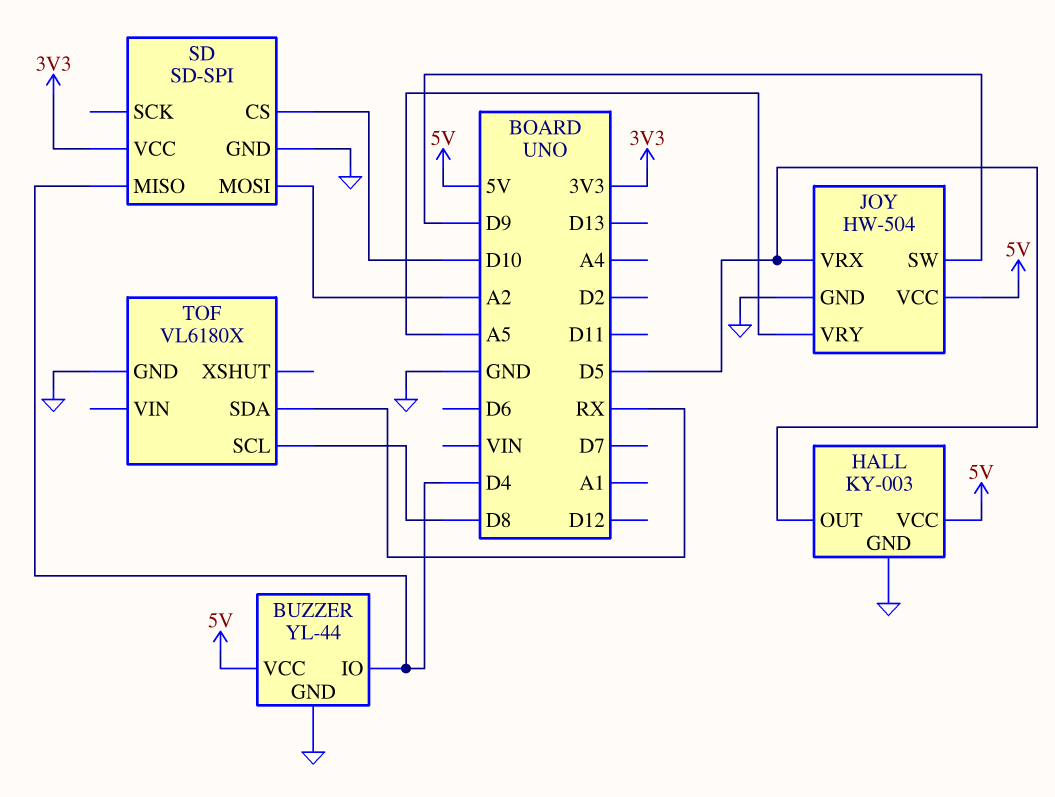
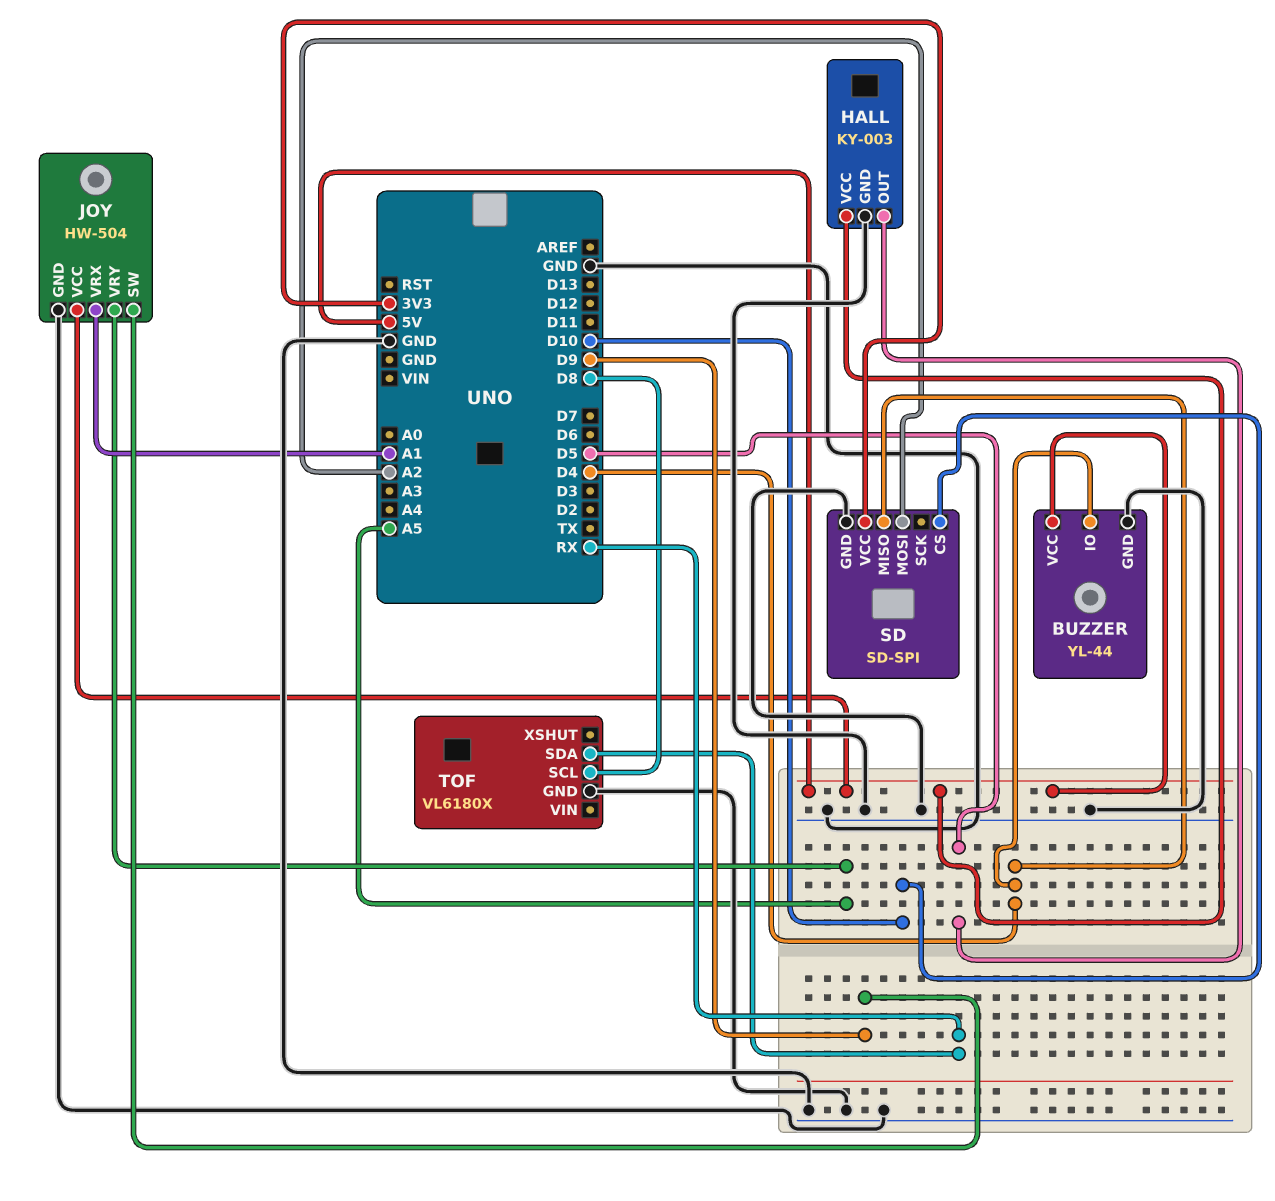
JOY pin VRX: D5 -> A1

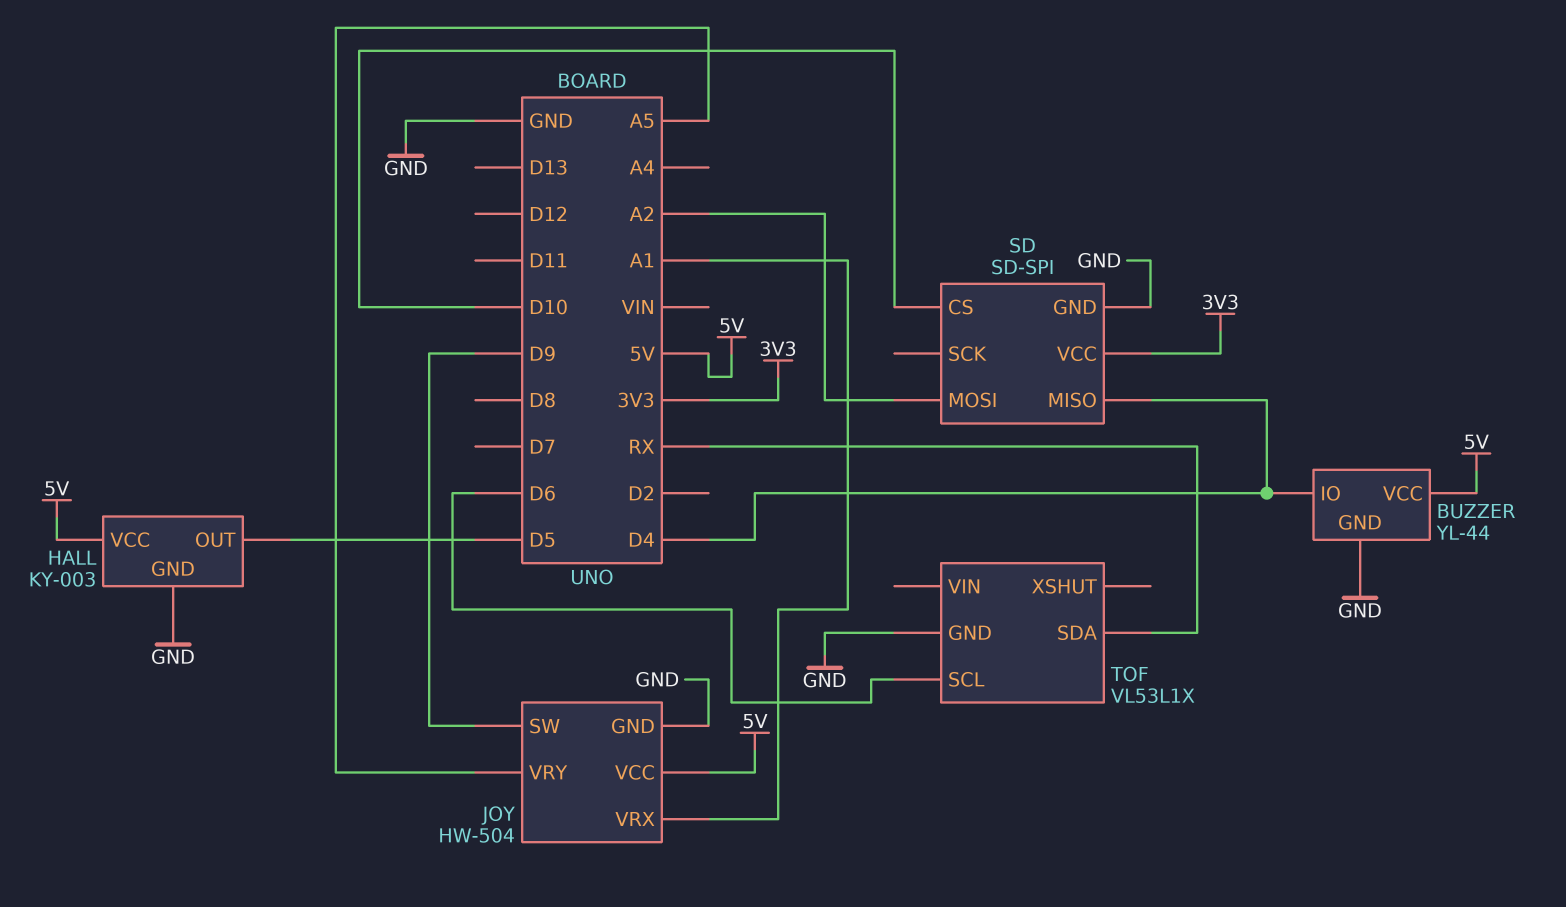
TOF: VL6180X -> VL53L1X
TOF pin SCL: D8 -> D6

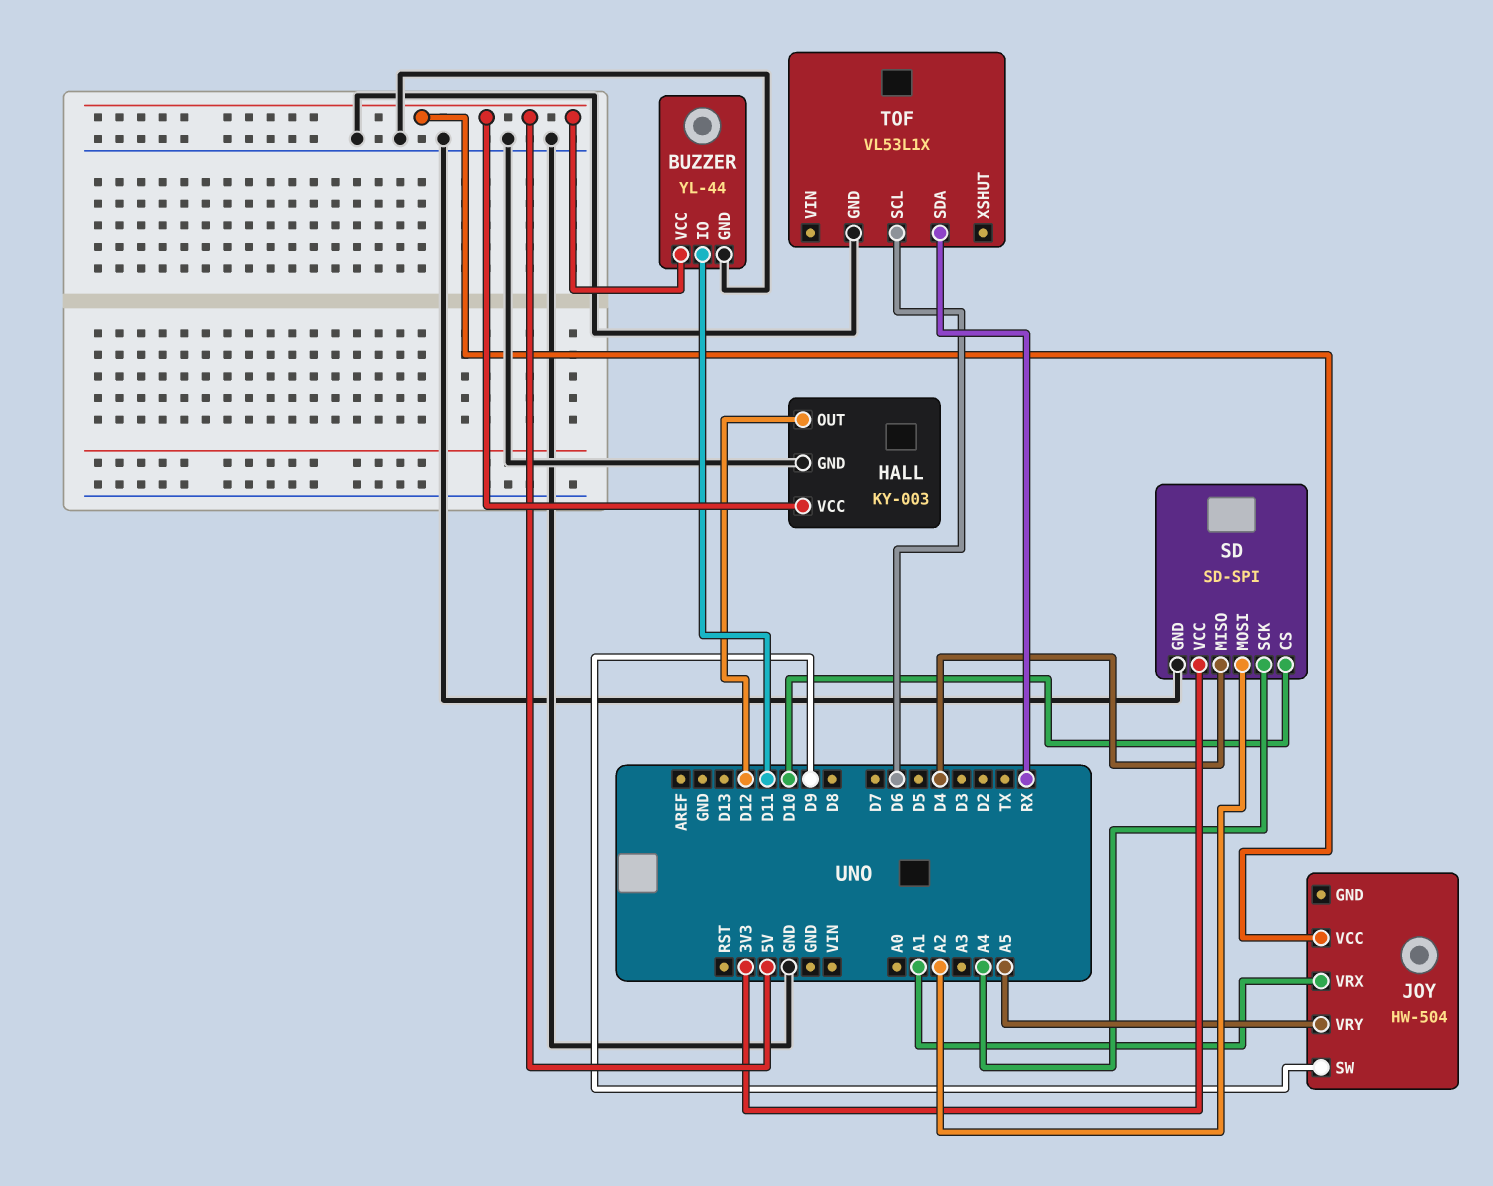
BUZZER pin IO: D4 -> D11
HALL pin OUT: D5 -> D12
JOY pin GND: GND -> none
SD pin SCK: none -> A4

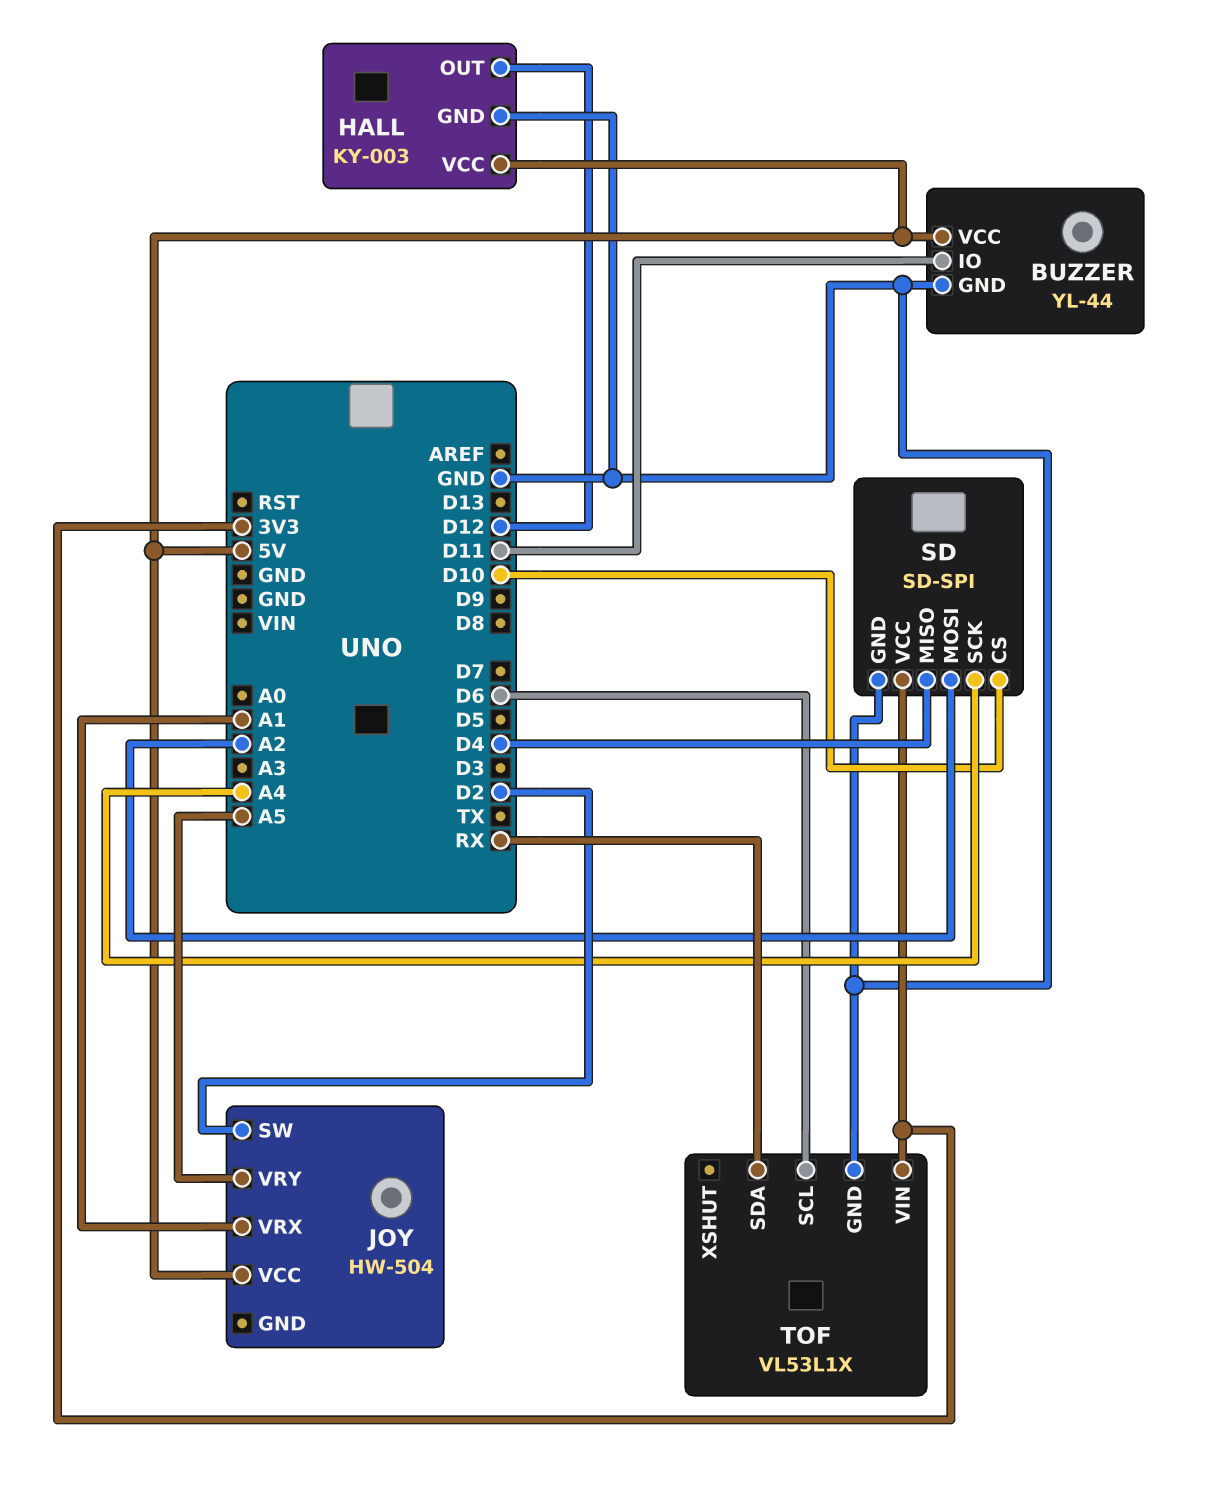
JOY pin SW: D9 -> D2
TOF pin VIN: none -> 3V3

